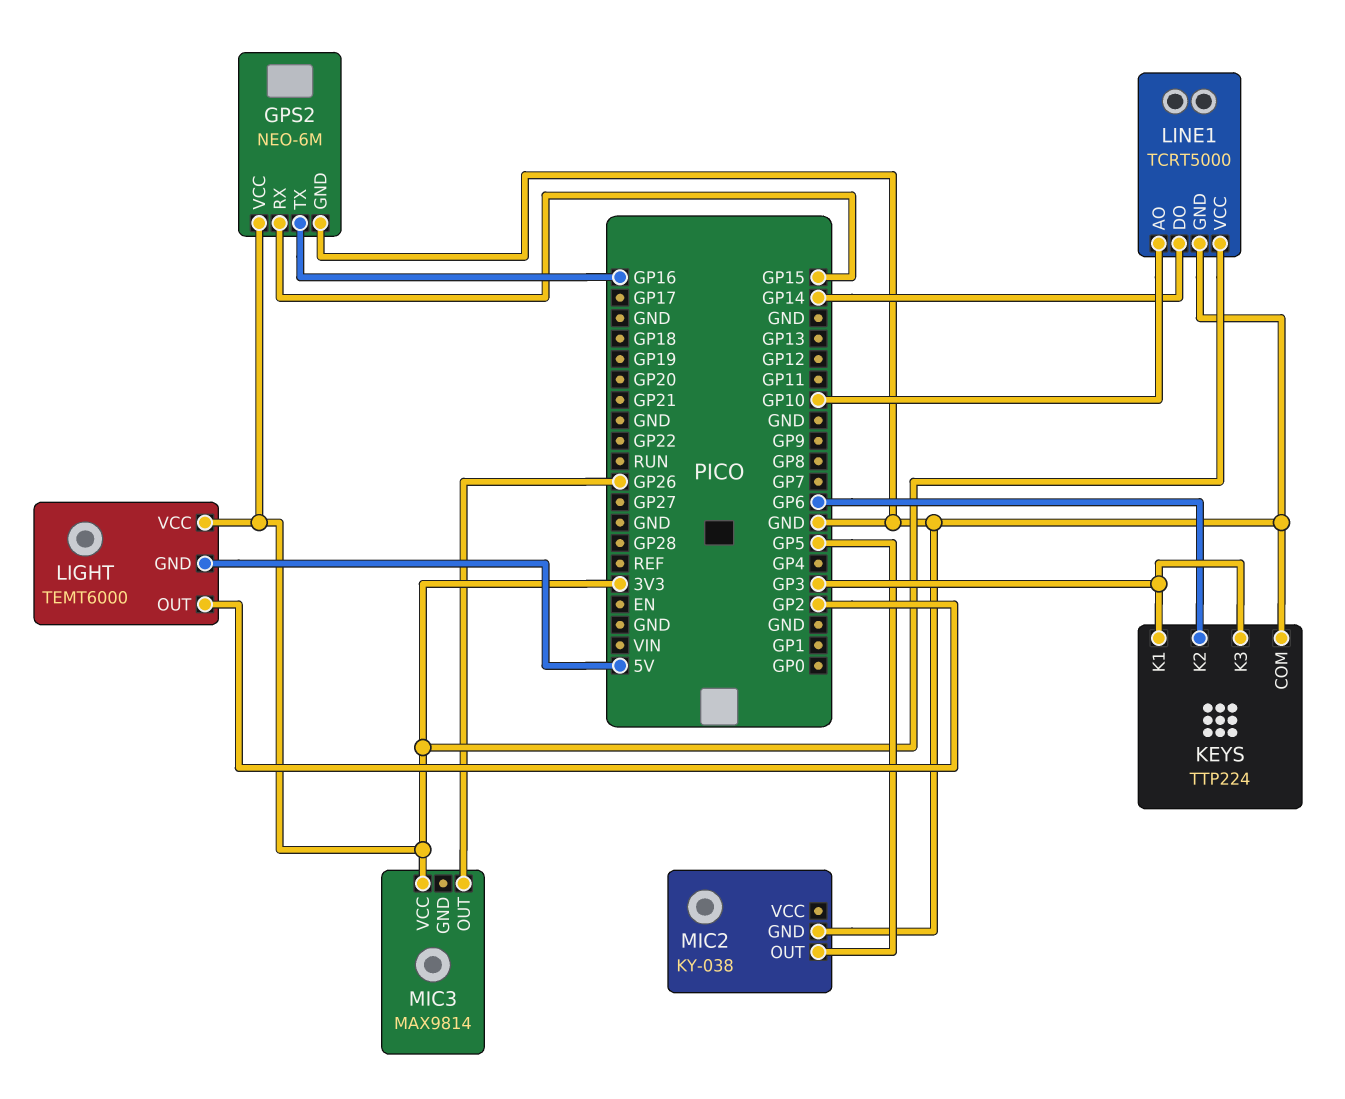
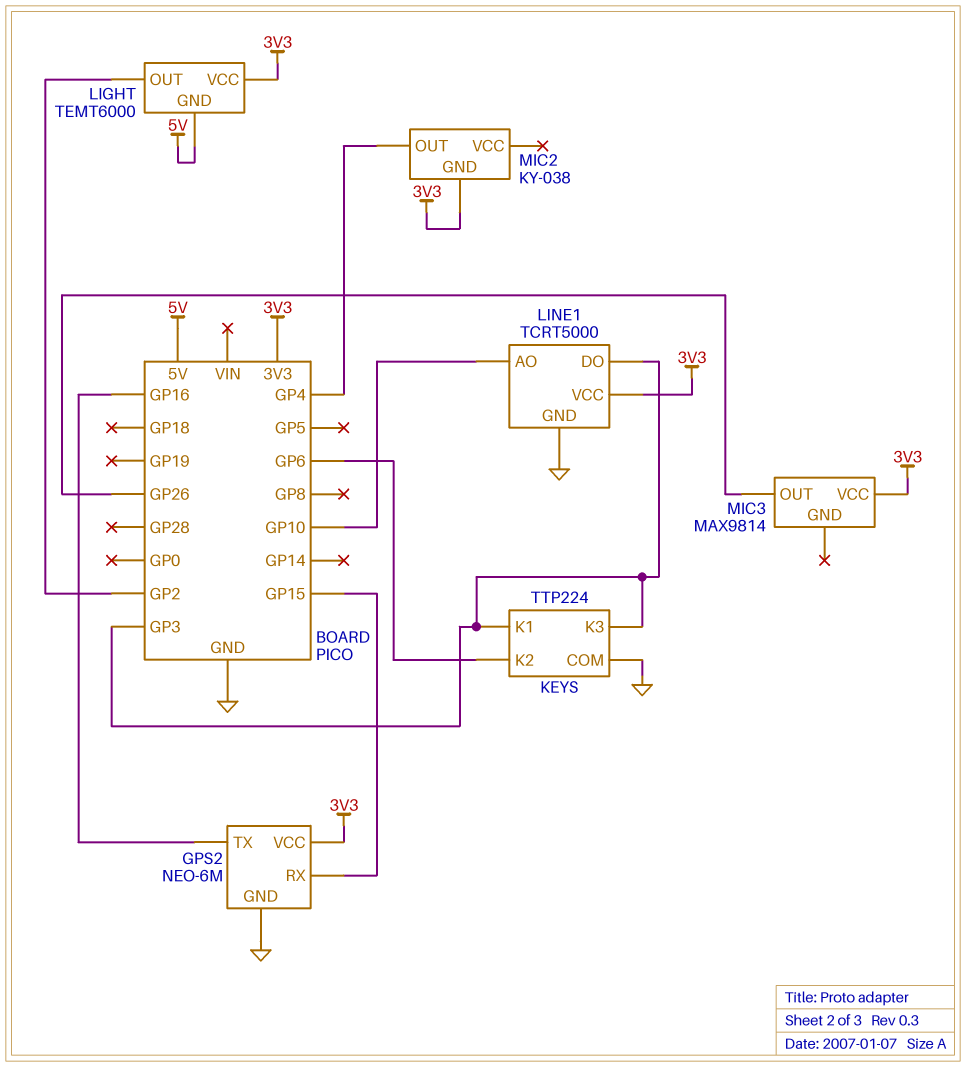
LINE1 pin DO: GP14 -> GP3
MIC2 pin GND: GND -> 3V3
MIC2 pin OUT: GP5 -> GP4

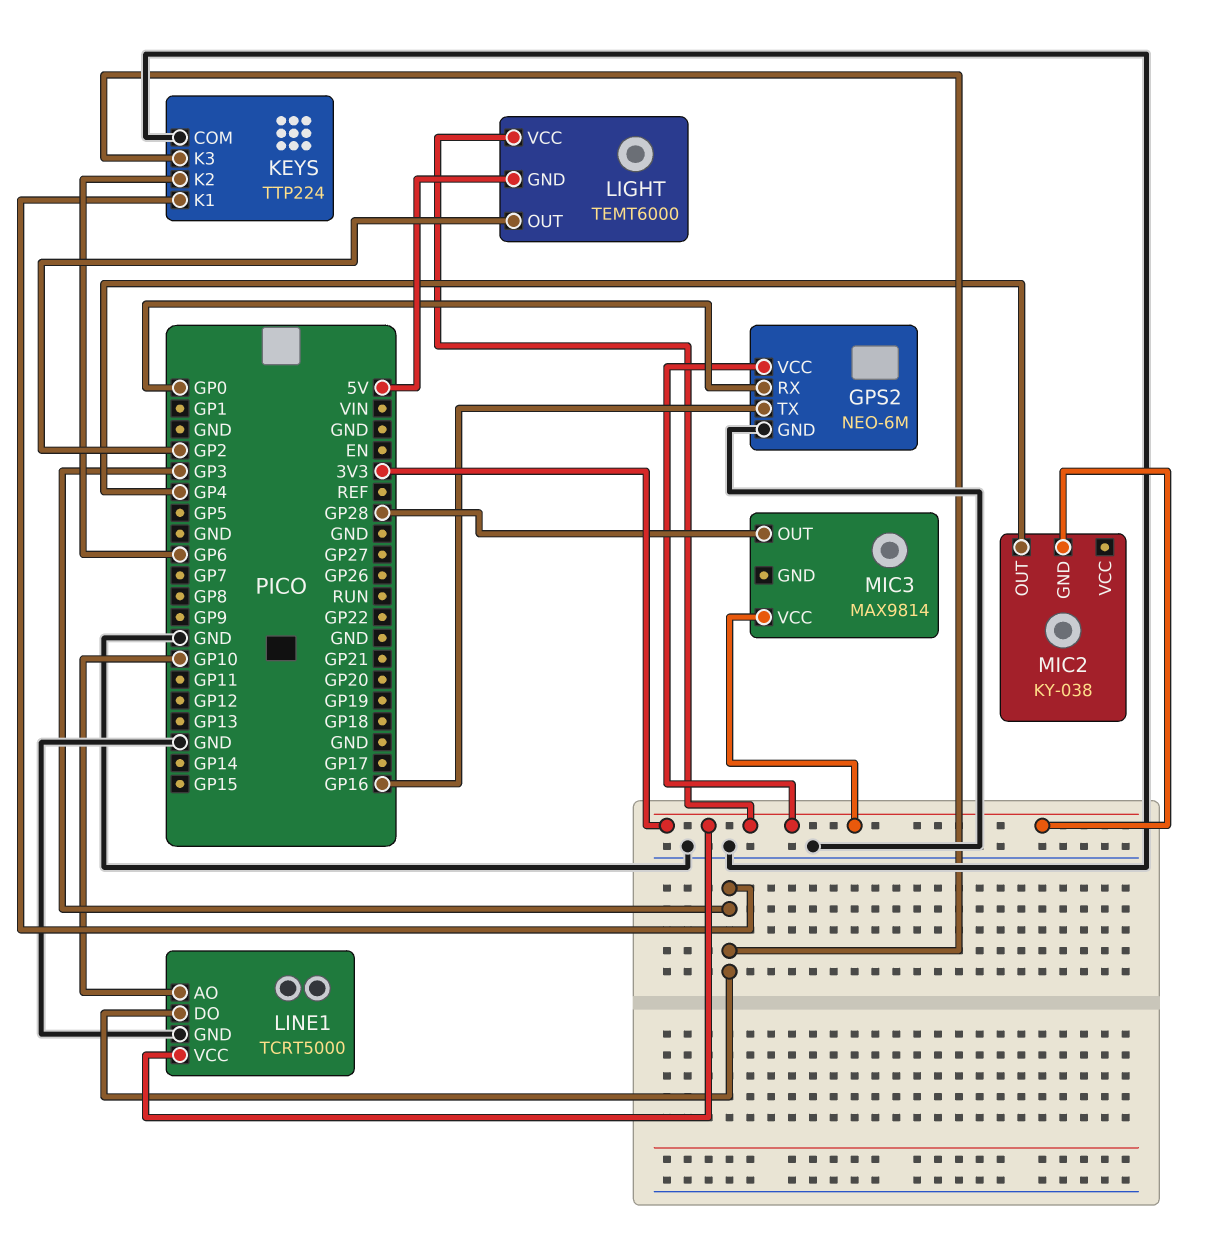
GPS2 pin RX: GP15 -> GP0
MIC3 pin OUT: GP26 -> GP28

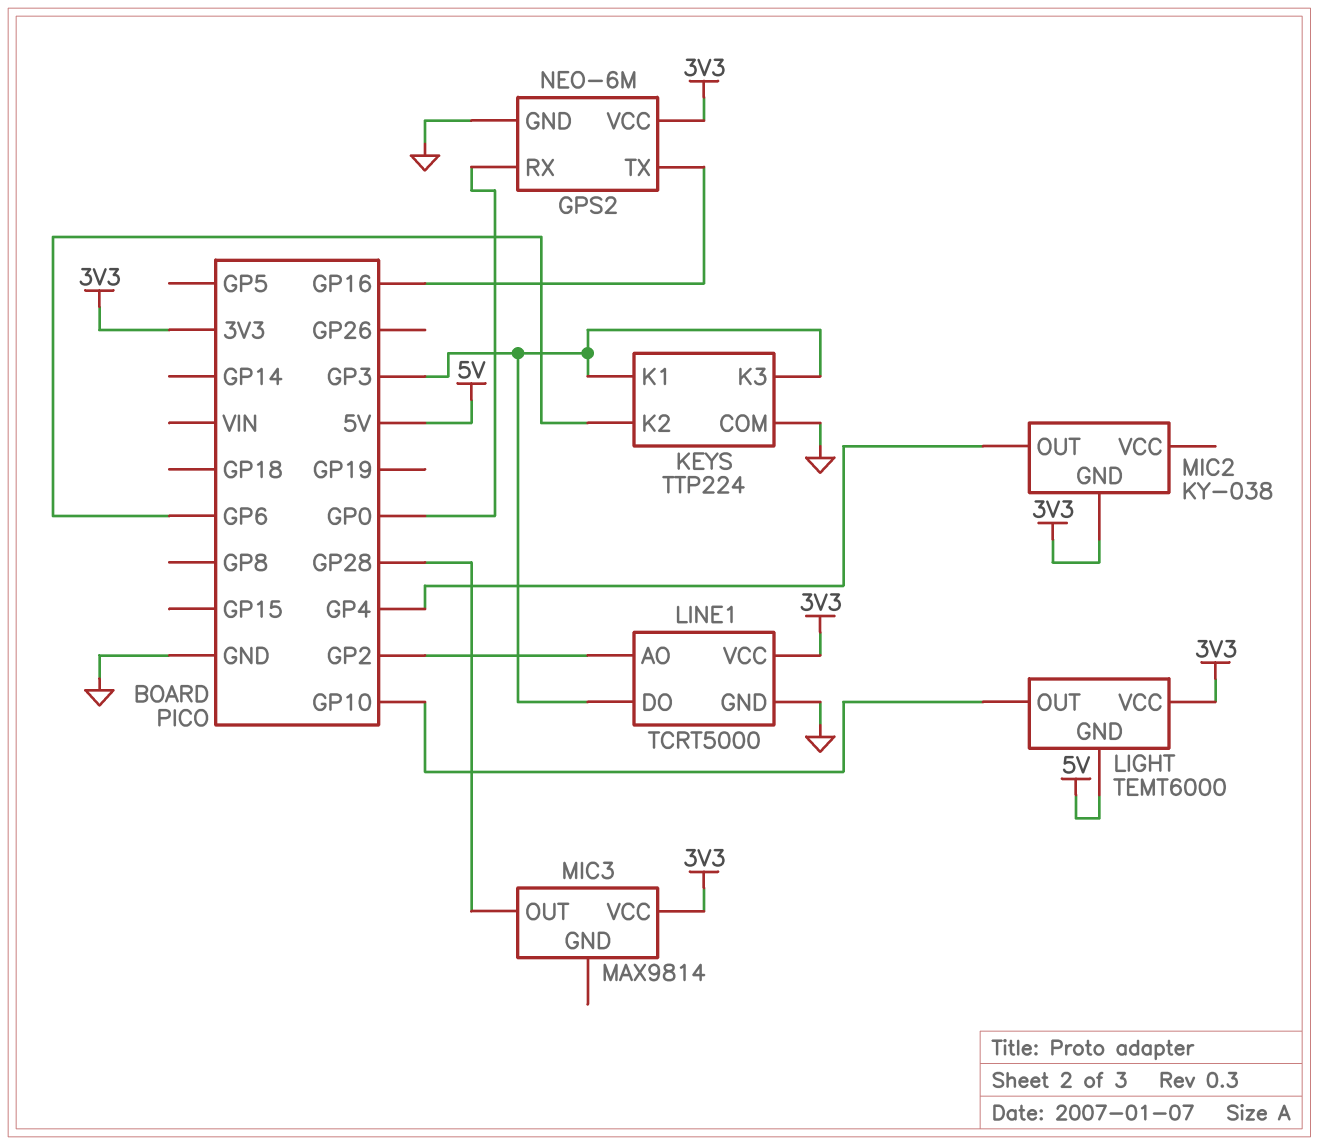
LIGHT pin OUT: GP2 -> GP10
LINE1 pin AO: GP10 -> GP2

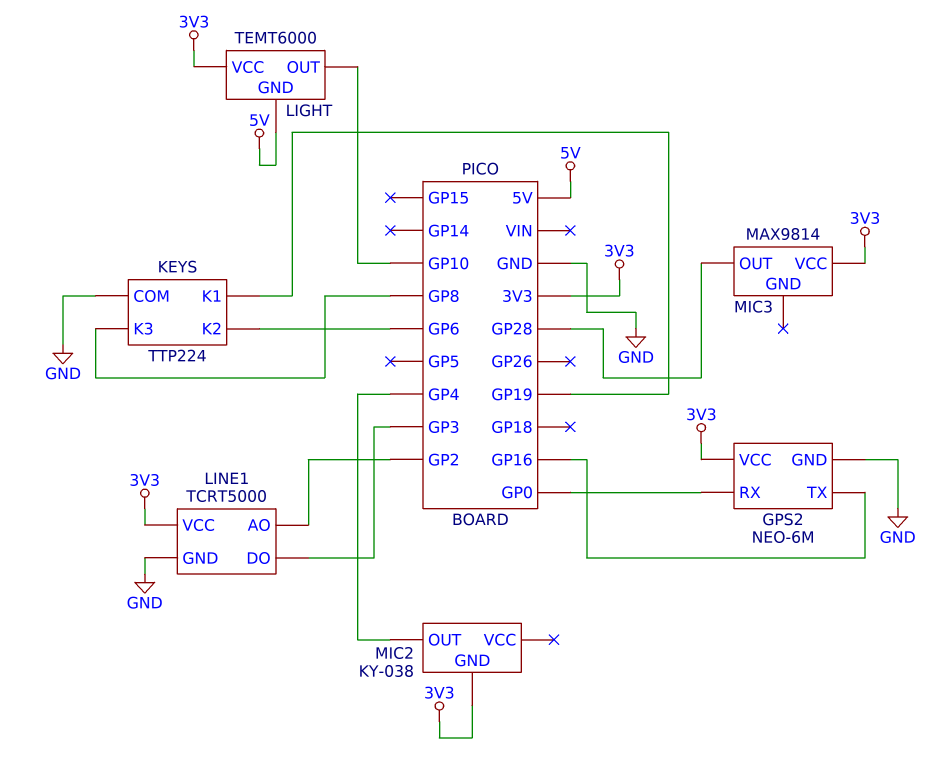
KEYS pin K1: GP3 -> GP19
KEYS pin K3: GP3 -> GP8

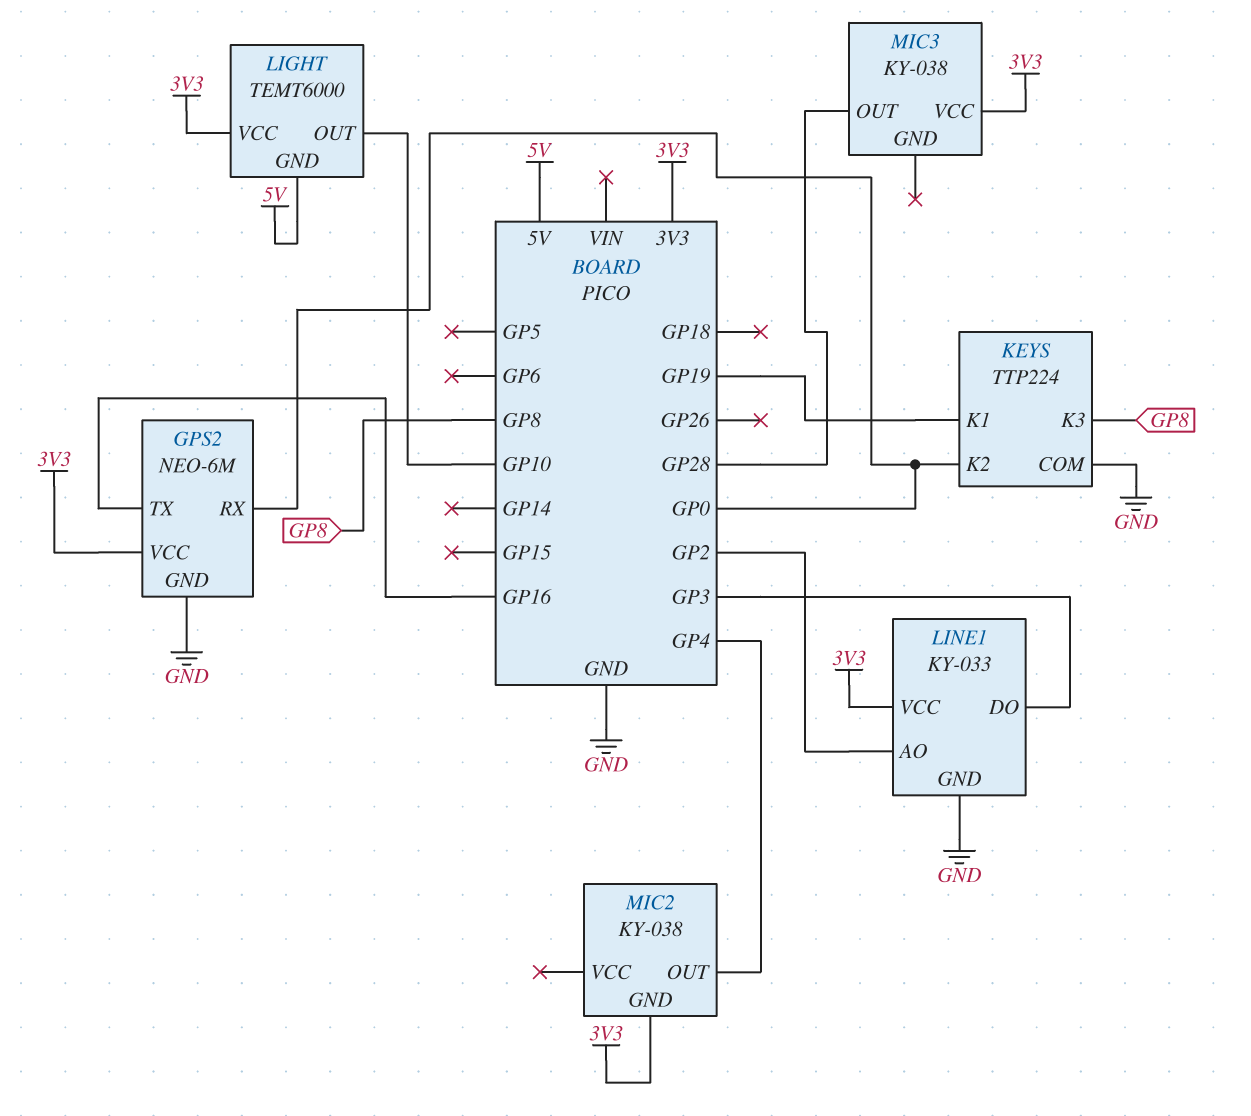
KEYS pin K2: GP6 -> GP0
LINE1: TCRT5000 -> KY-033
MIC3: MAX9814 -> KY-038

